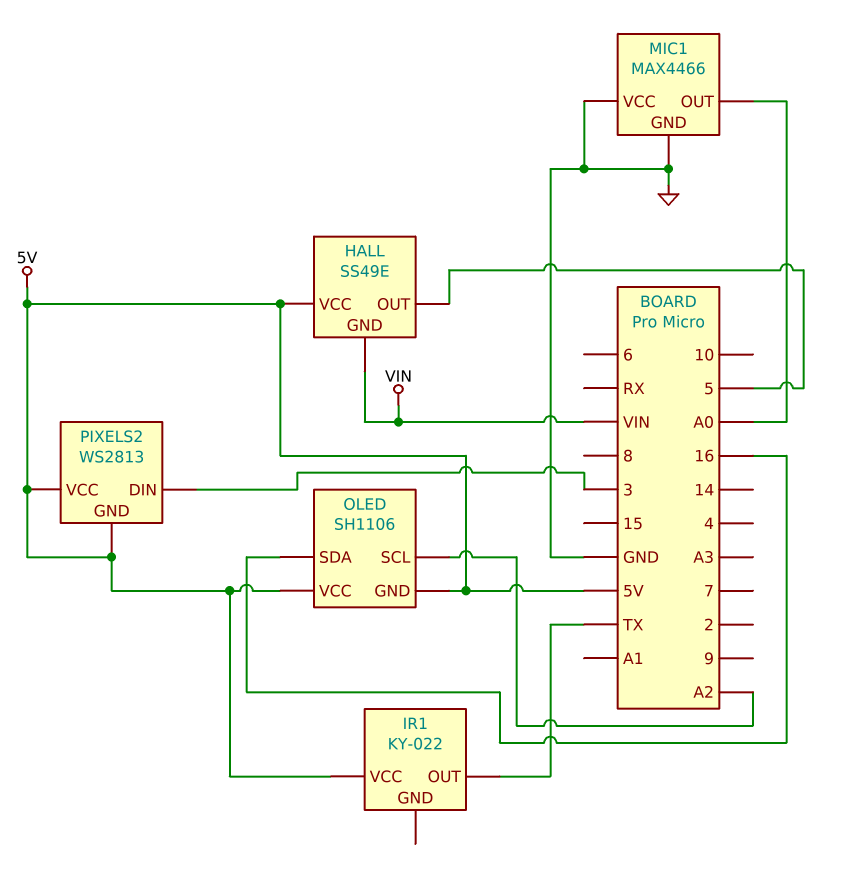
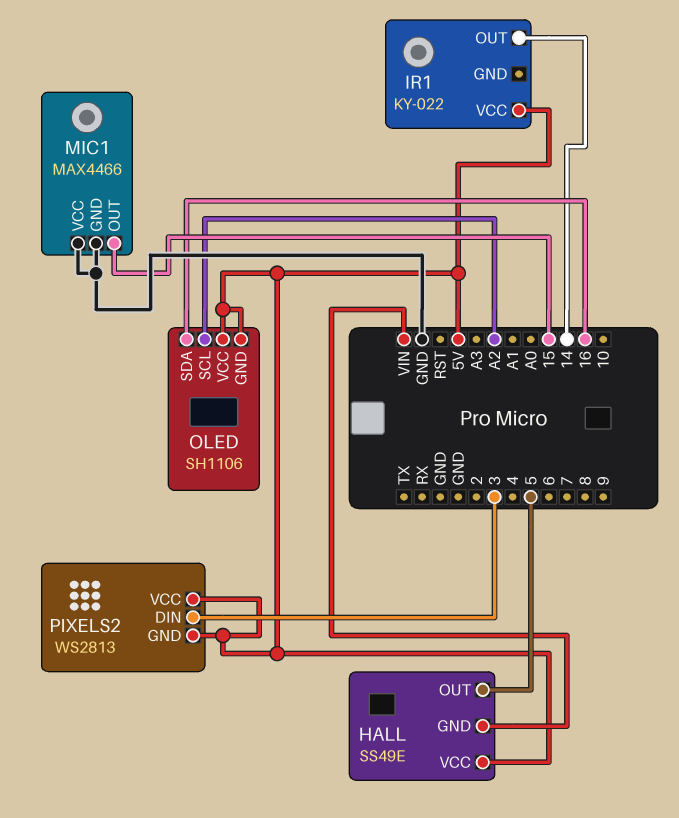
IR1 pin OUT: TX -> 14
MIC1 pin OUT: A0 -> 15

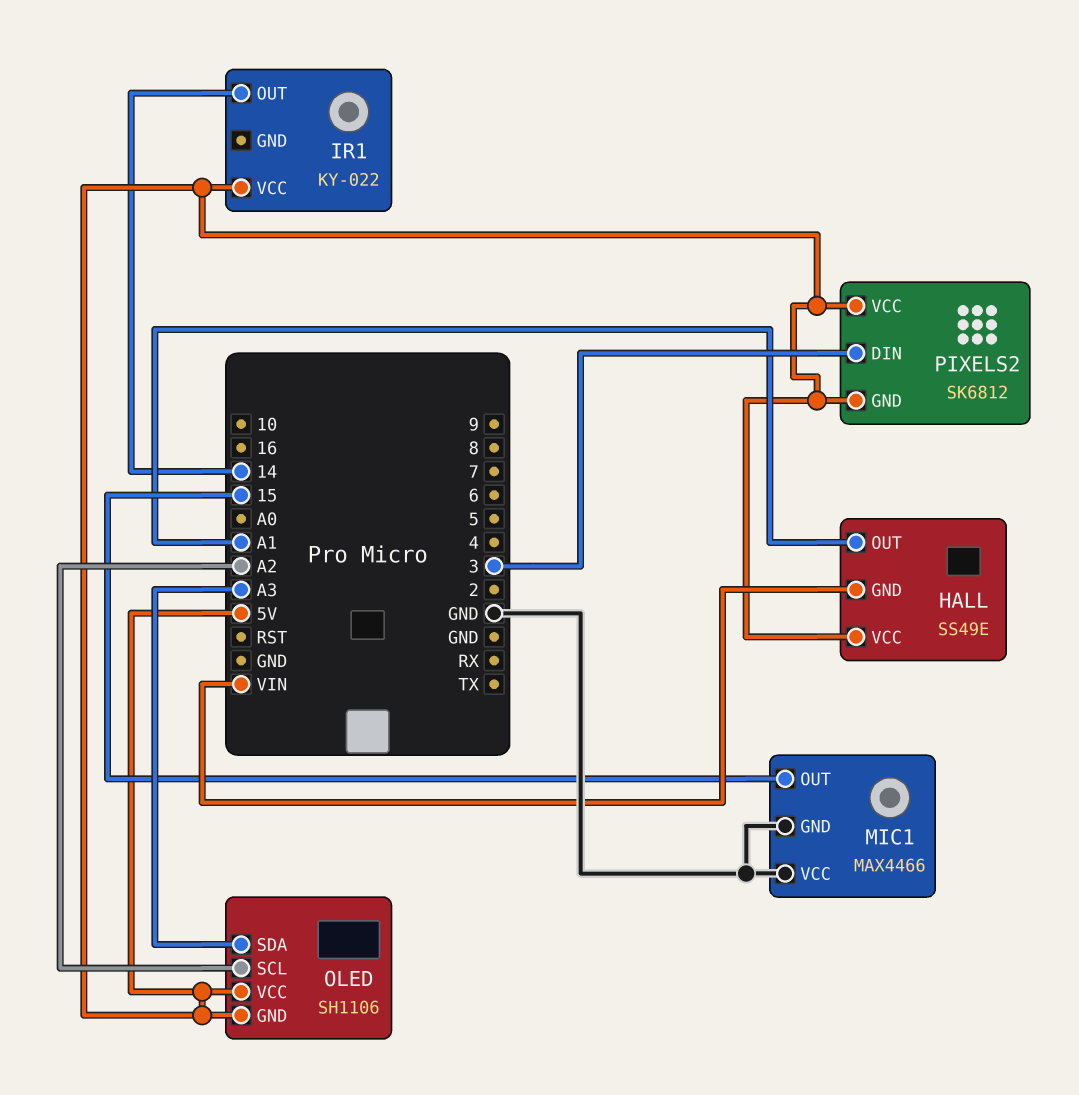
HALL pin OUT: 5 -> A1
OLED pin SDA: 16 -> A3
PIXELS2: WS2813 -> SK6812

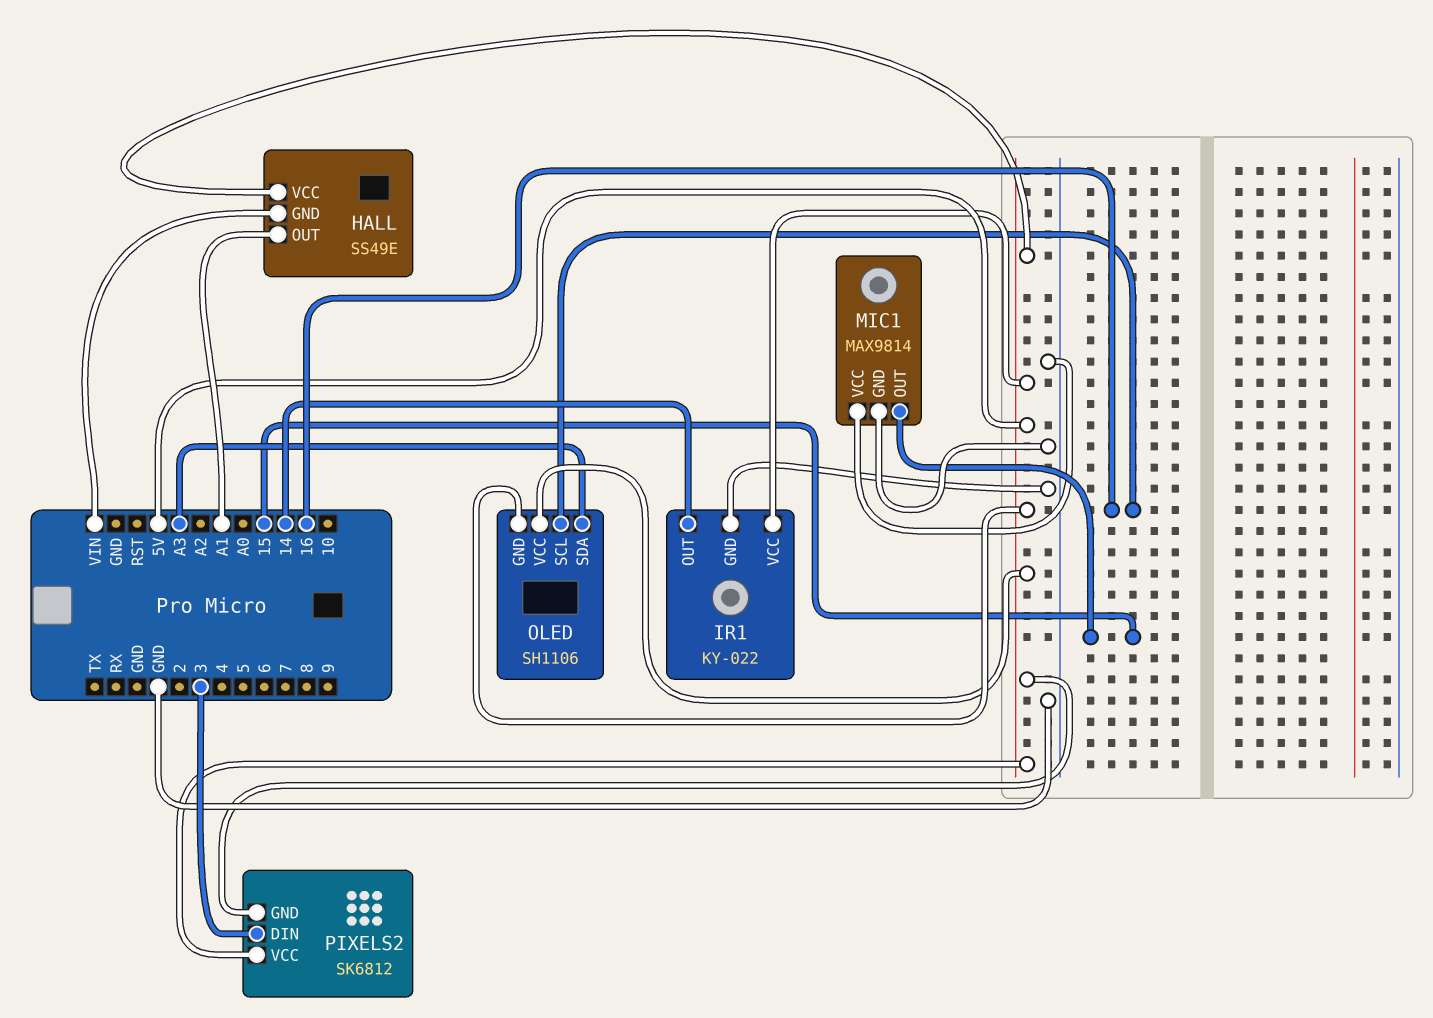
IR1 pin GND: none -> GND
MIC1: MAX4466 -> MAX9814
OLED pin SCL: A2 -> 16

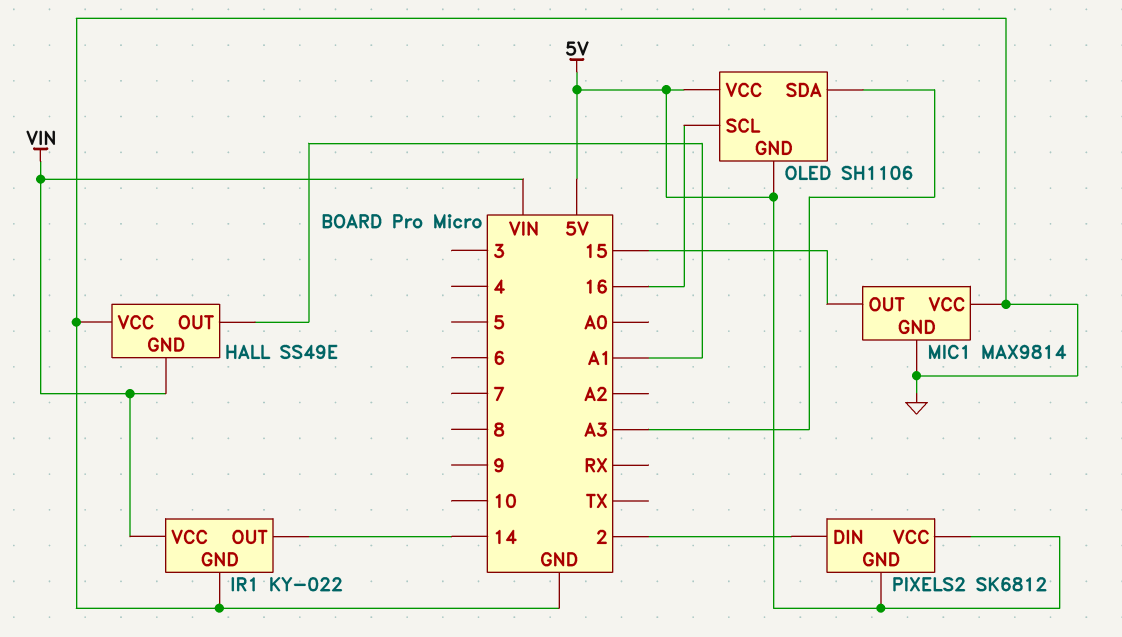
HALL pin VCC: 5V -> GND
IR1 pin VCC: 5V -> VIN
PIXELS2 pin DIN: 3 -> 2

